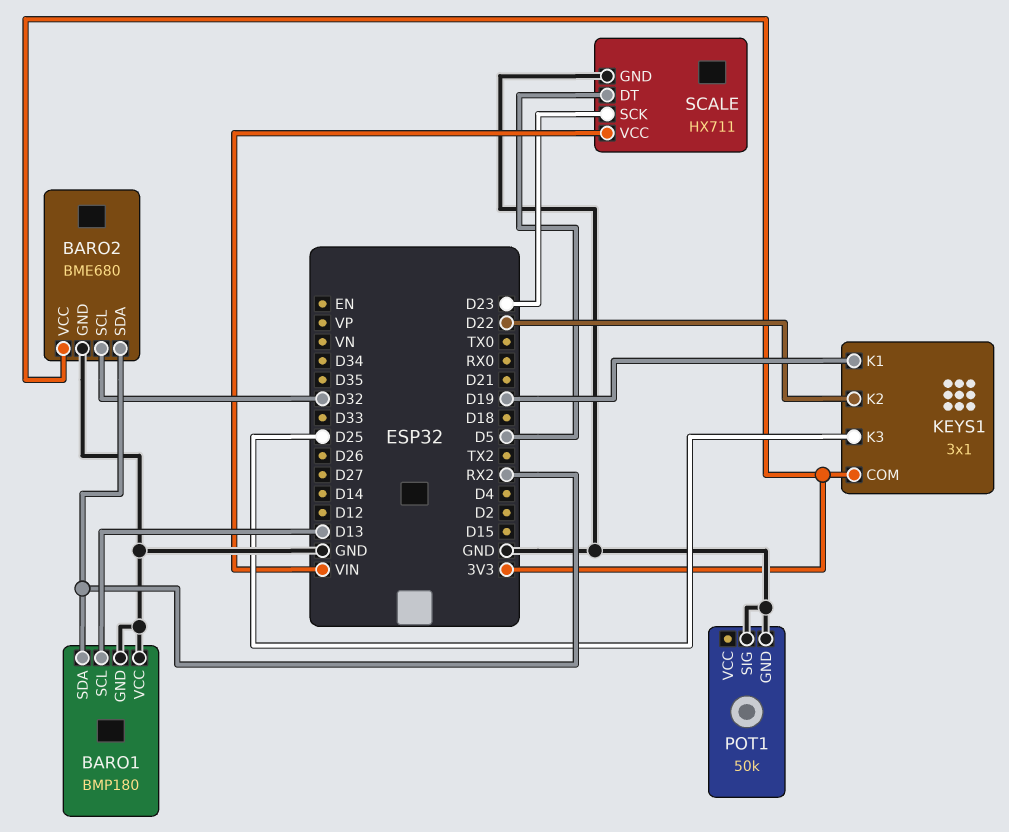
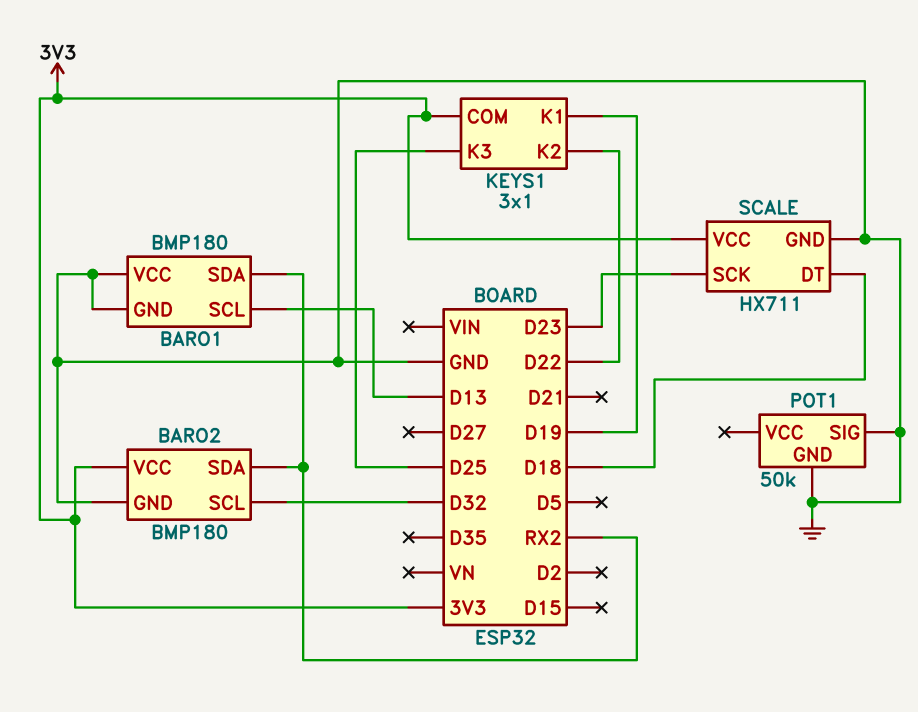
BARO2: BME680 -> BMP180
SCALE pin DT: D5 -> D18
SCALE pin VCC: VIN -> 3V3

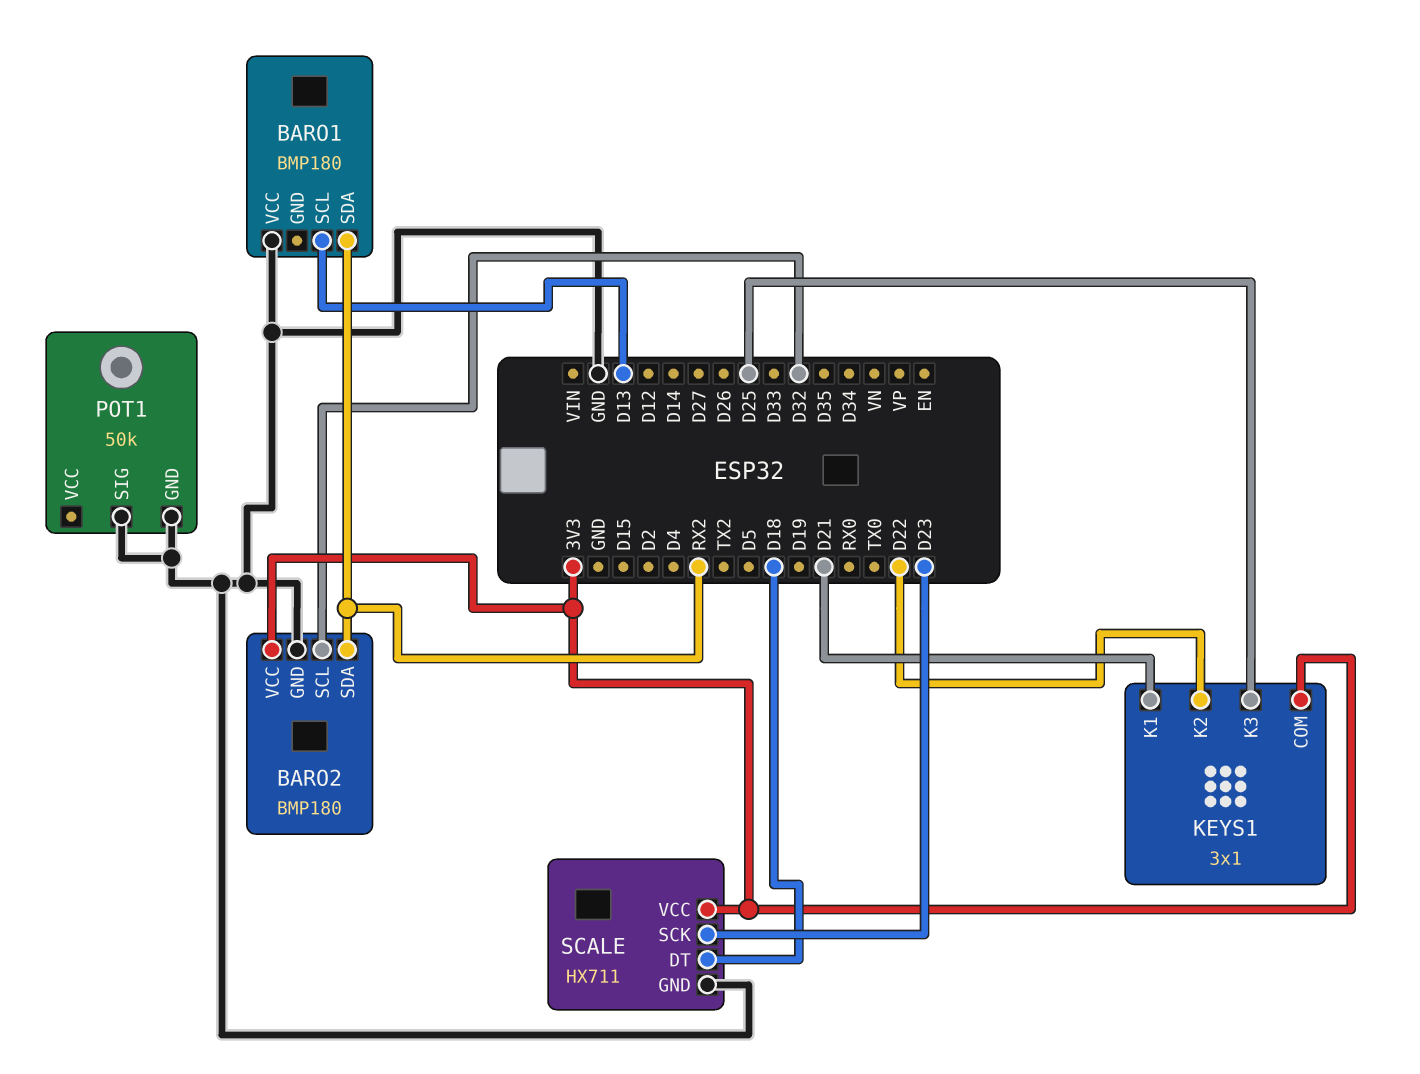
BARO1 pin GND: GND -> none
KEYS1 pin K1: D19 -> D21

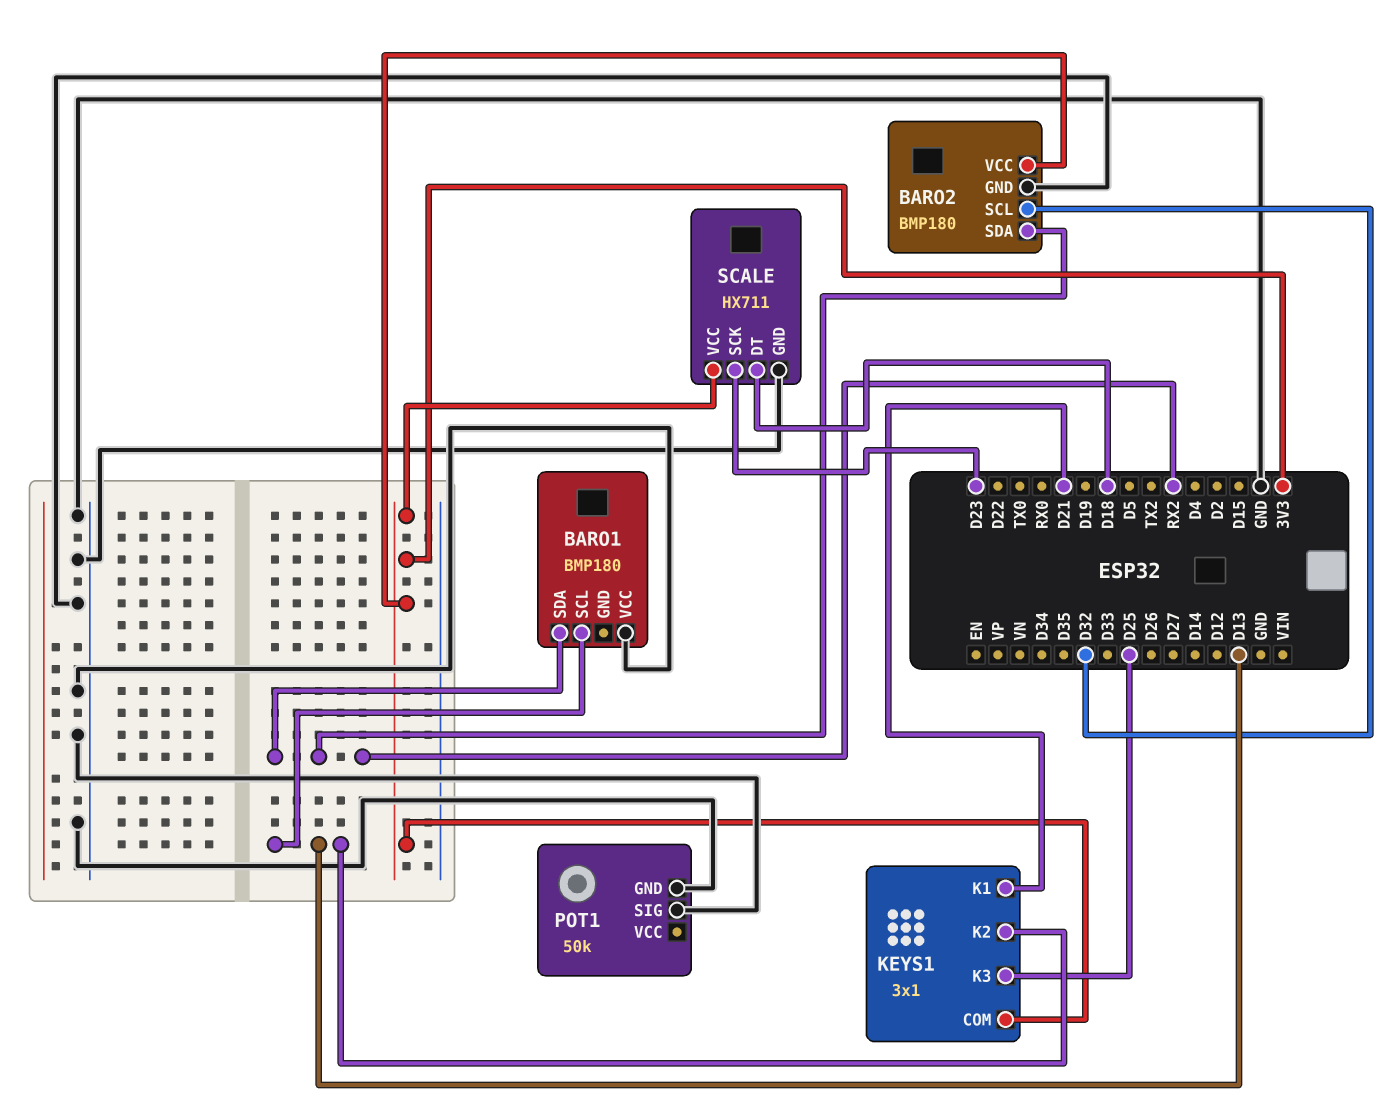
KEYS1 pin K2: D22 -> D13

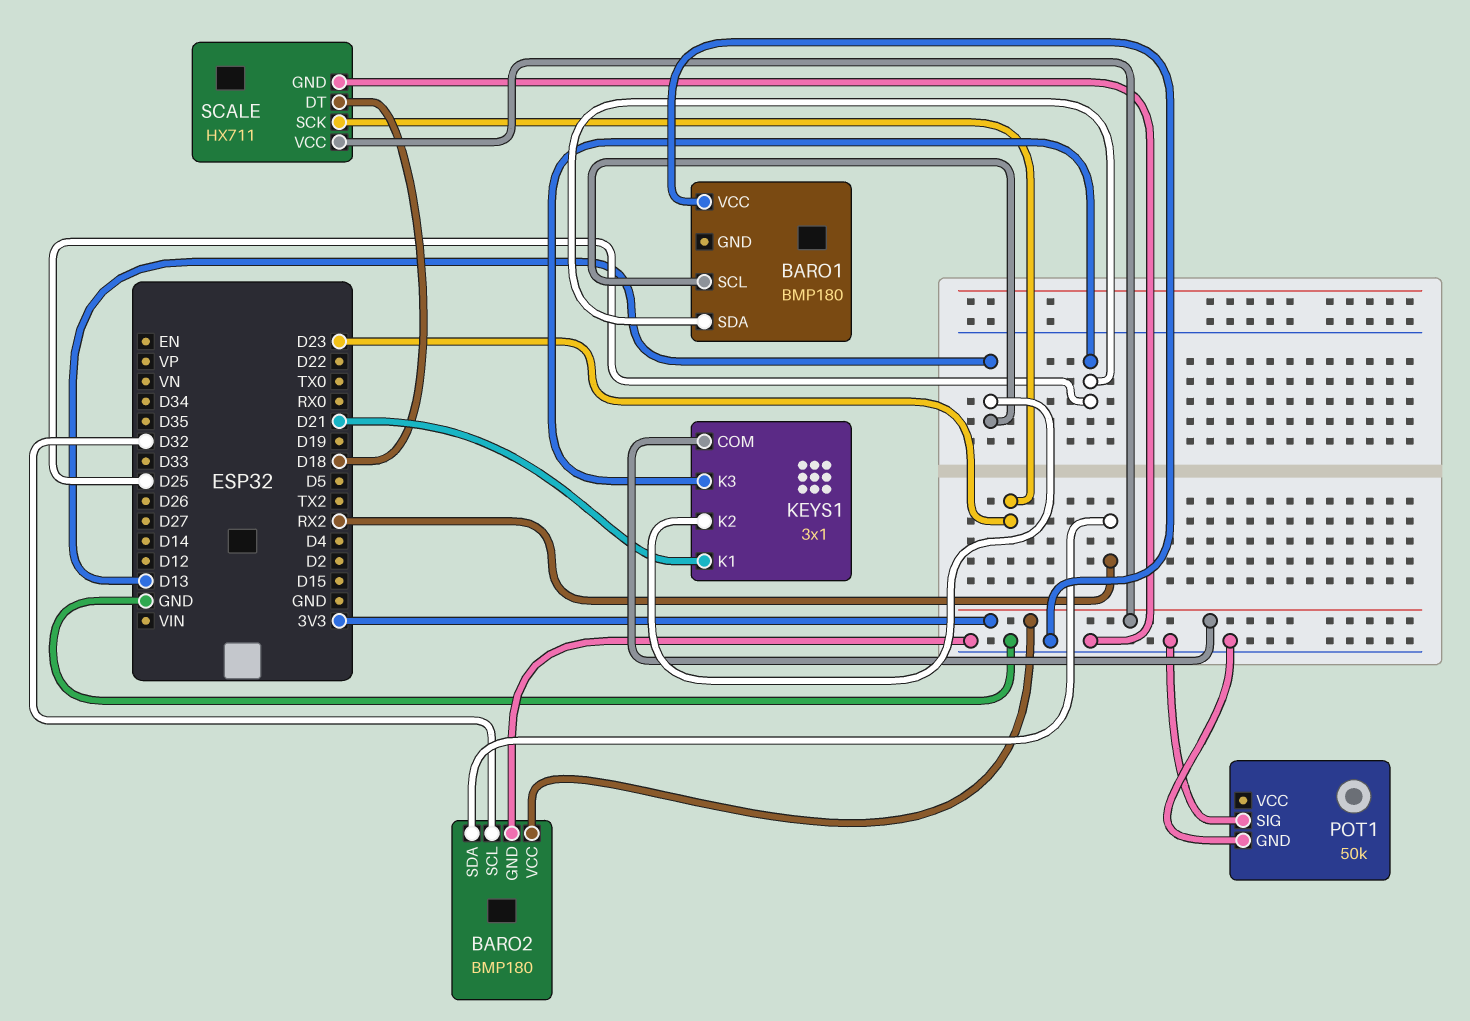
BARO1 pin SDA: RX2 -> D25

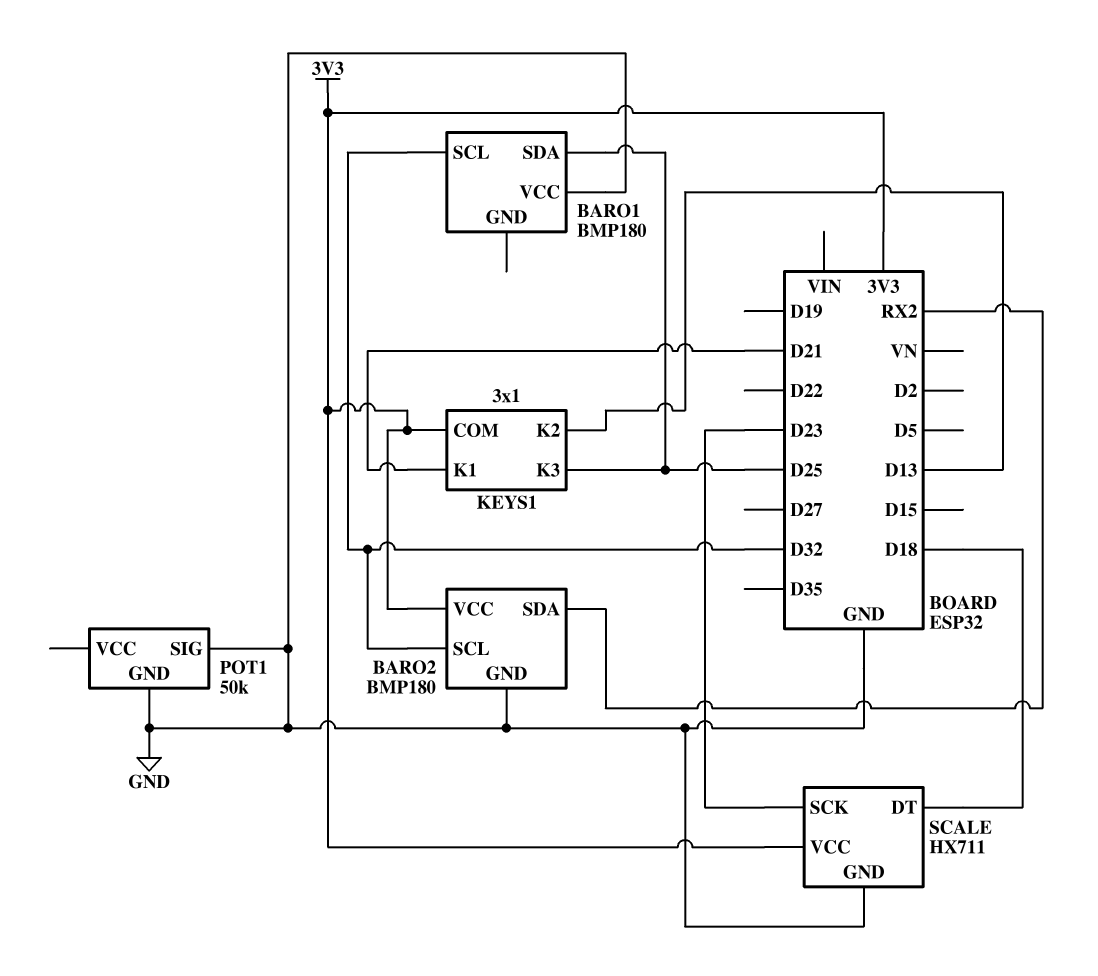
BARO1 pin SCL: D13 -> D32

